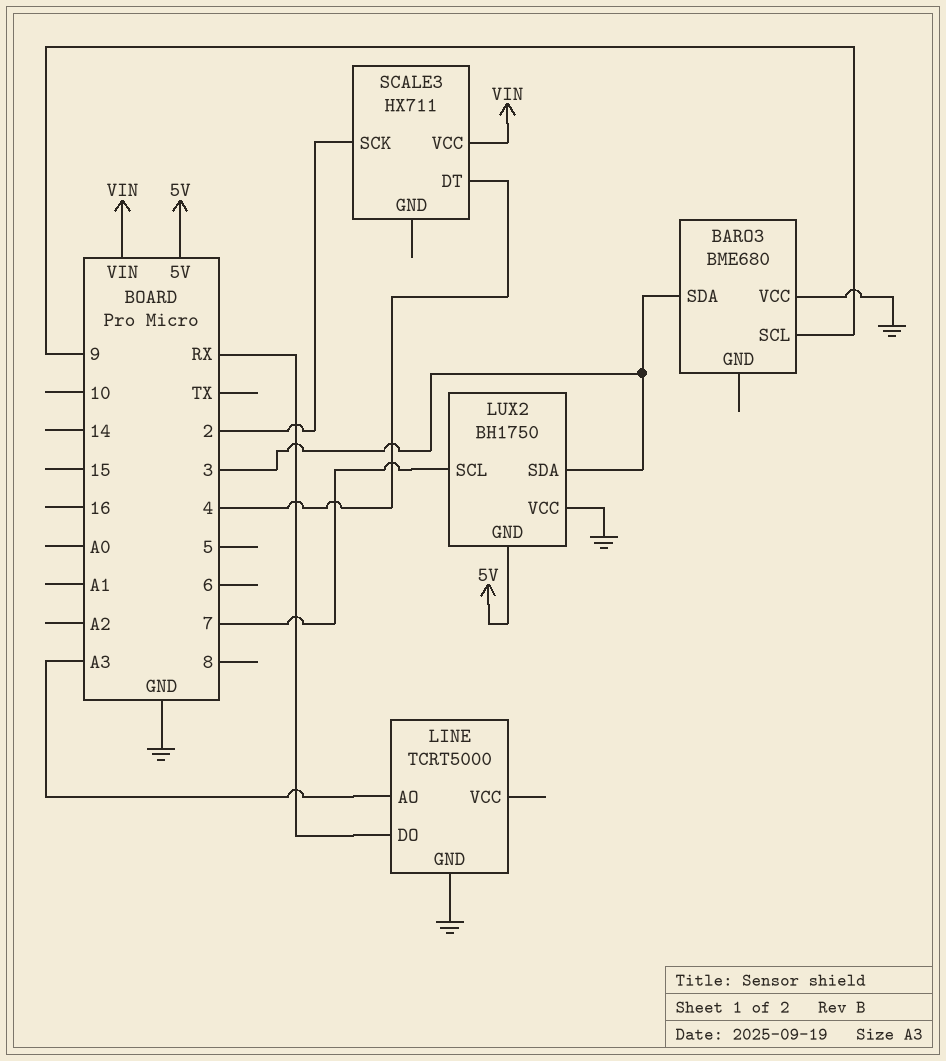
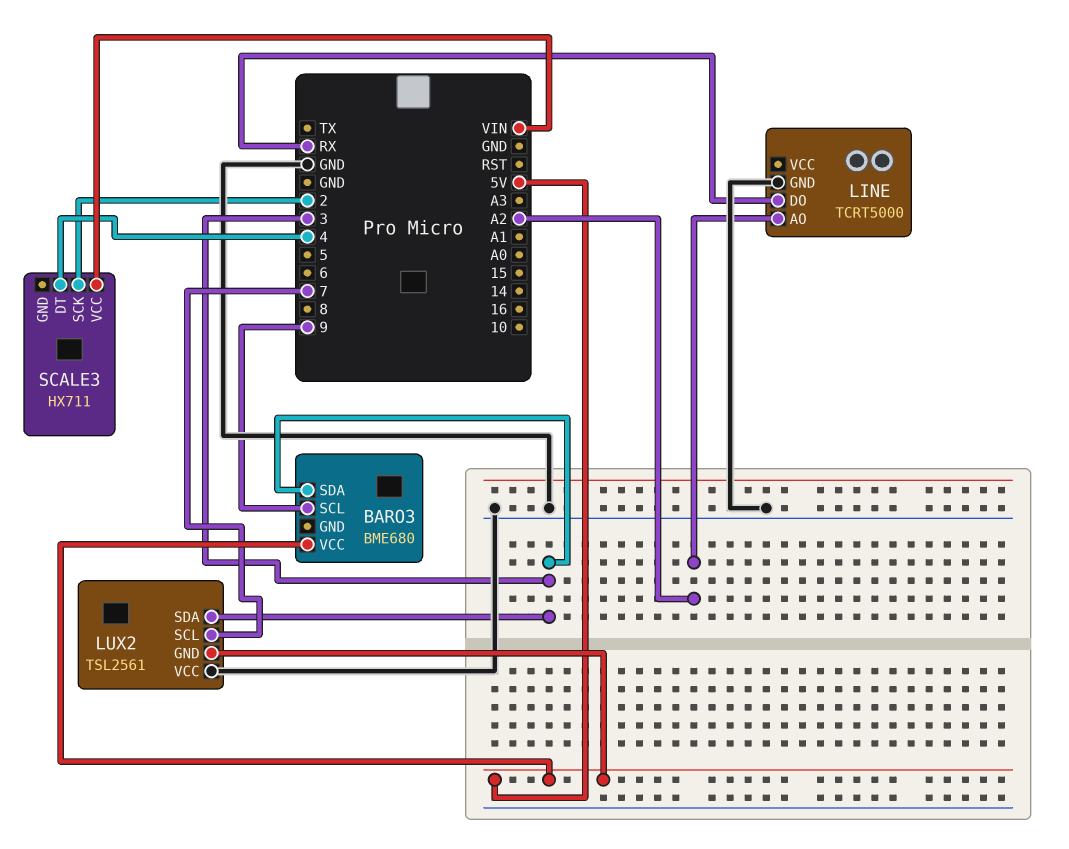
BARO3 pin VCC: GND -> 5V
LINE pin AO: A3 -> A2
LUX2: BH1750 -> TSL2561

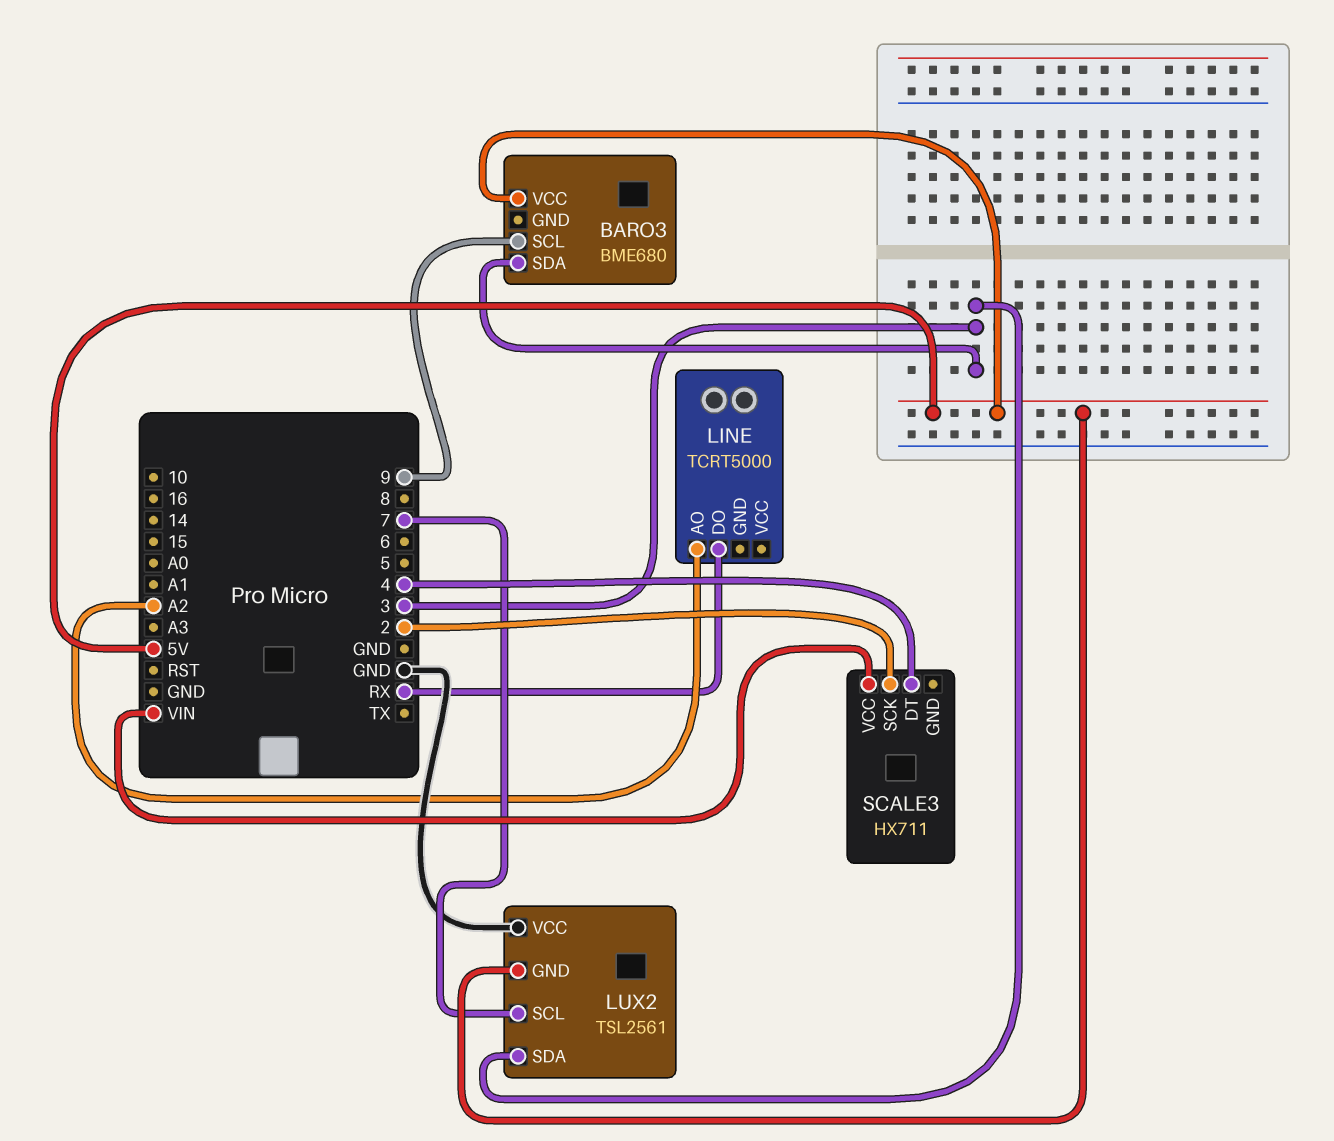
LINE pin GND: GND -> none

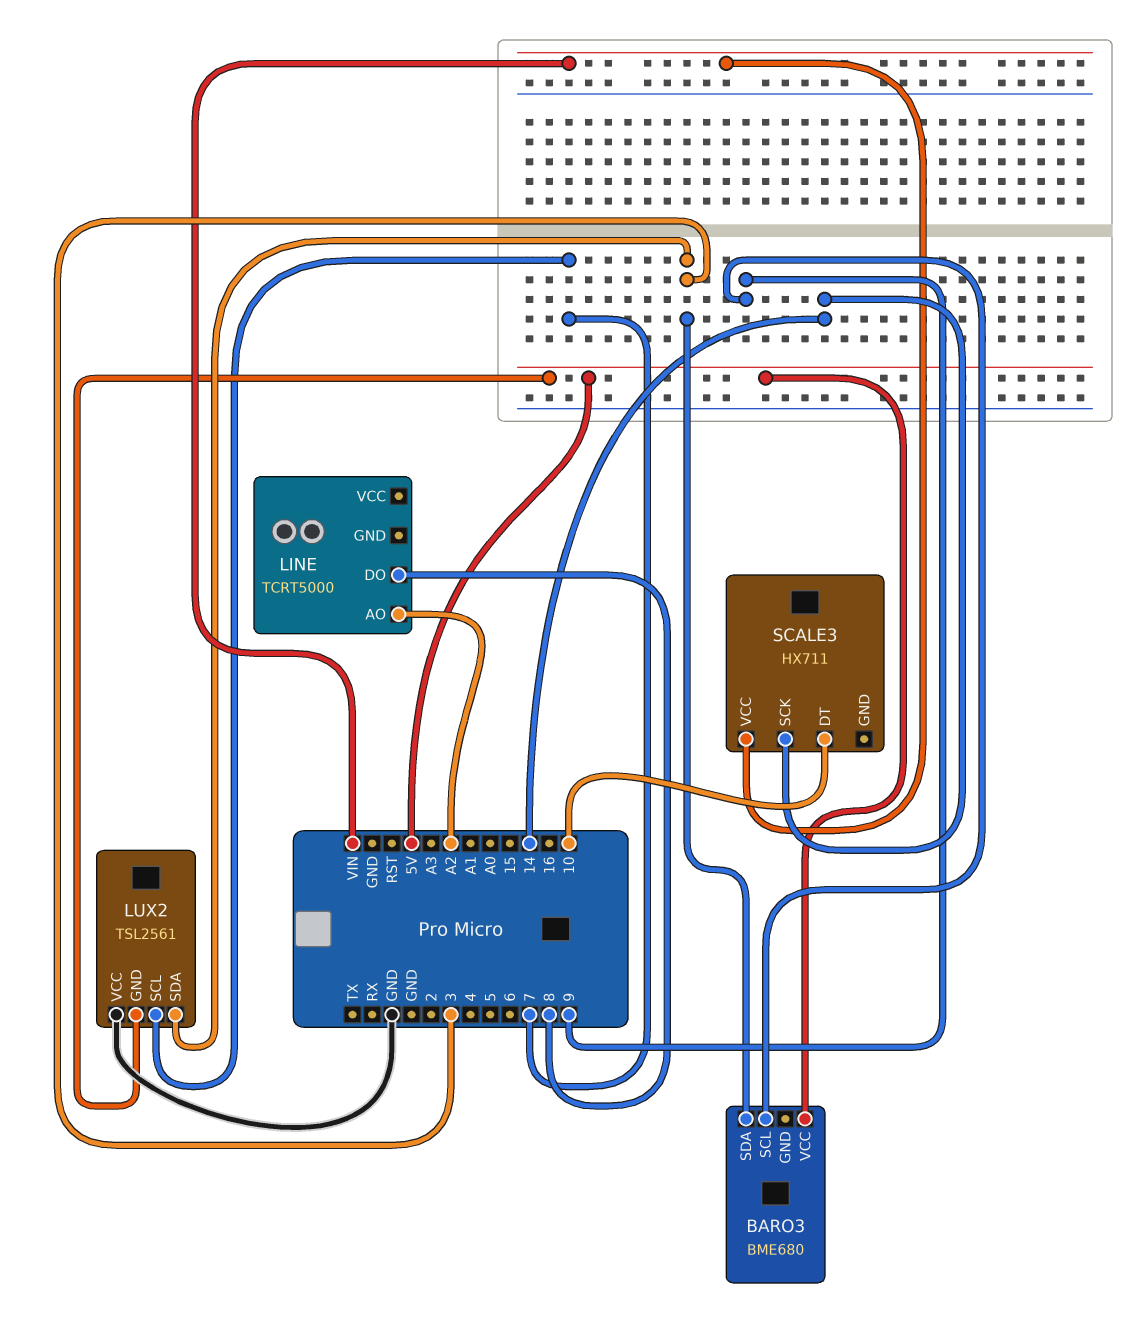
LINE pin DO: RX -> 8
SCALE3 pin DT: 4 -> 10
SCALE3 pin SCK: 2 -> 14

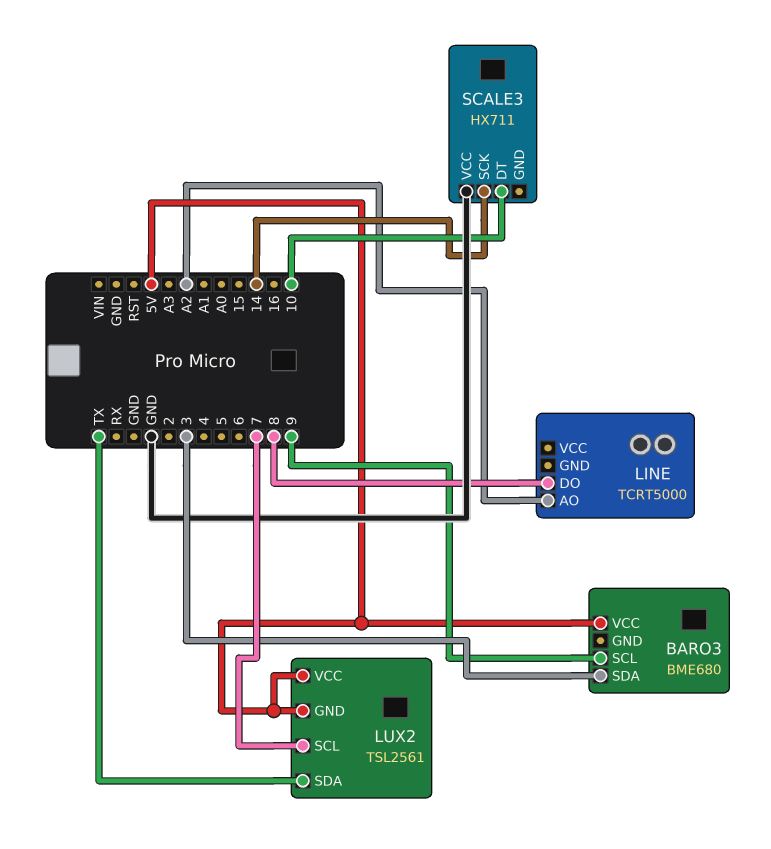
LUX2 pin SDA: 3 -> TX
LUX2 pin VCC: GND -> 5V
SCALE3 pin VCC: VIN -> GND

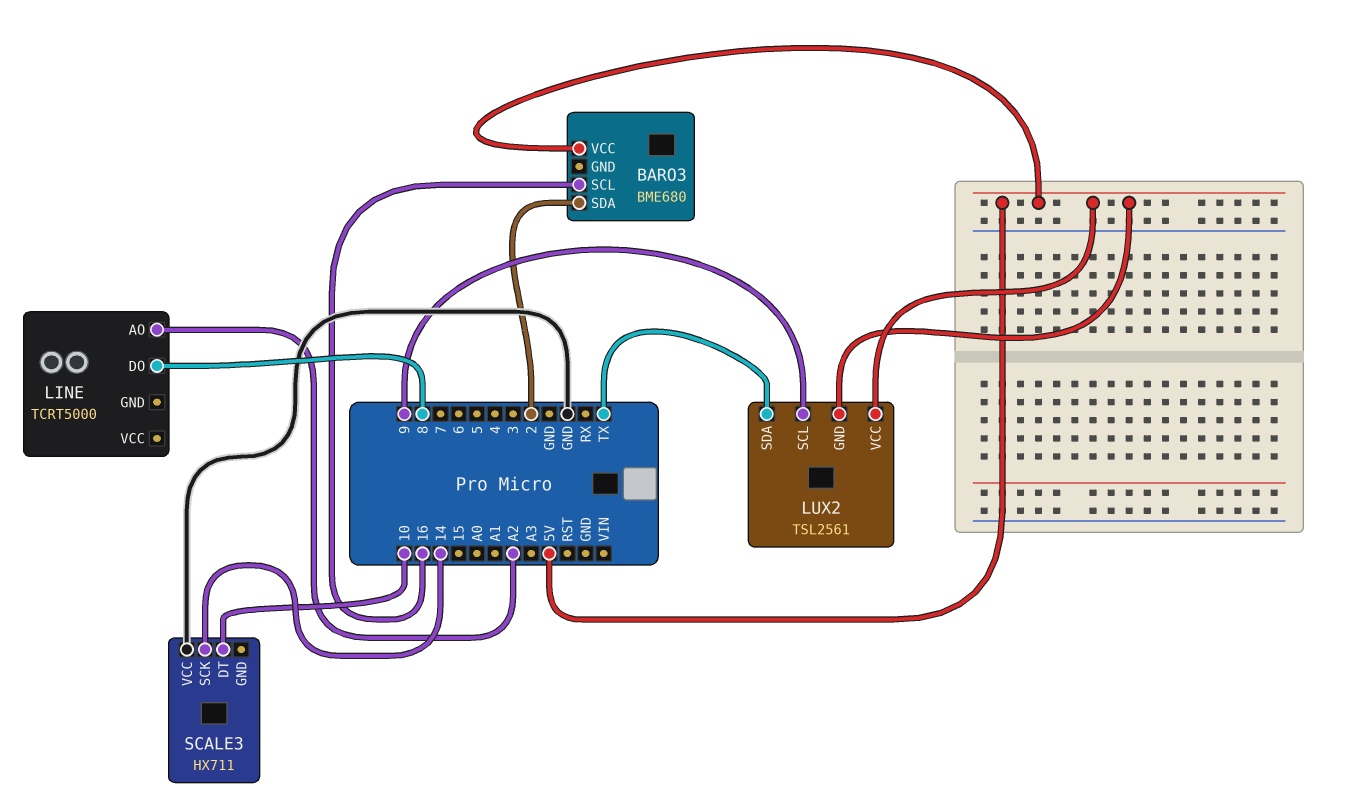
BARO3 pin SCL: 9 -> 16
BARO3 pin SDA: 3 -> 2
LUX2 pin SCL: 7 -> 9

